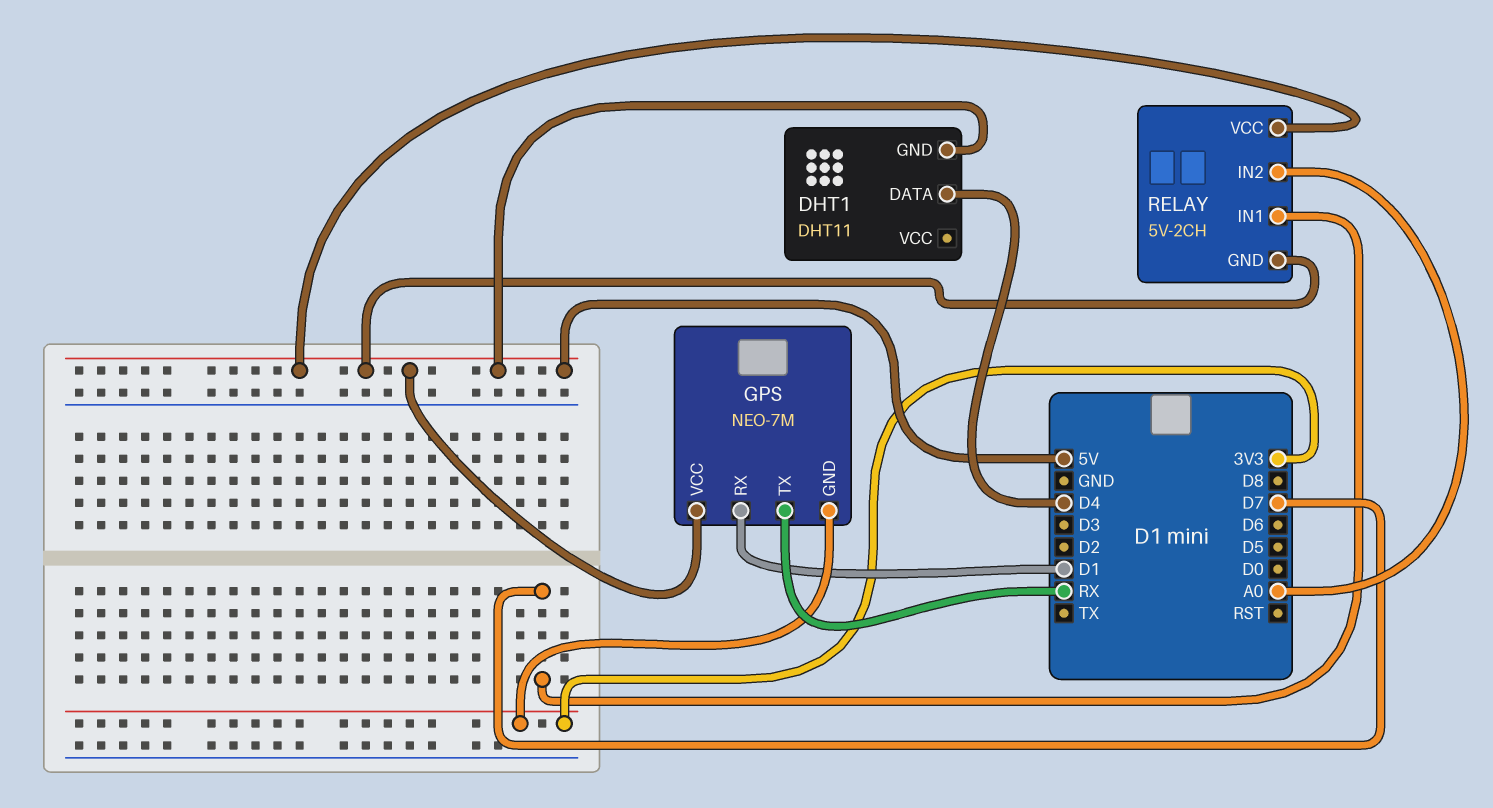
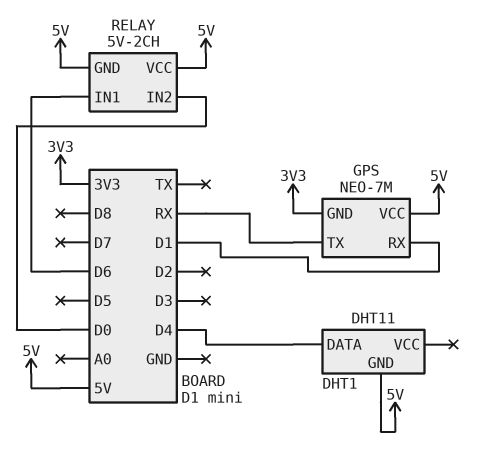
RELAY pin IN1: D7 -> D6
RELAY pin IN2: A0 -> D0

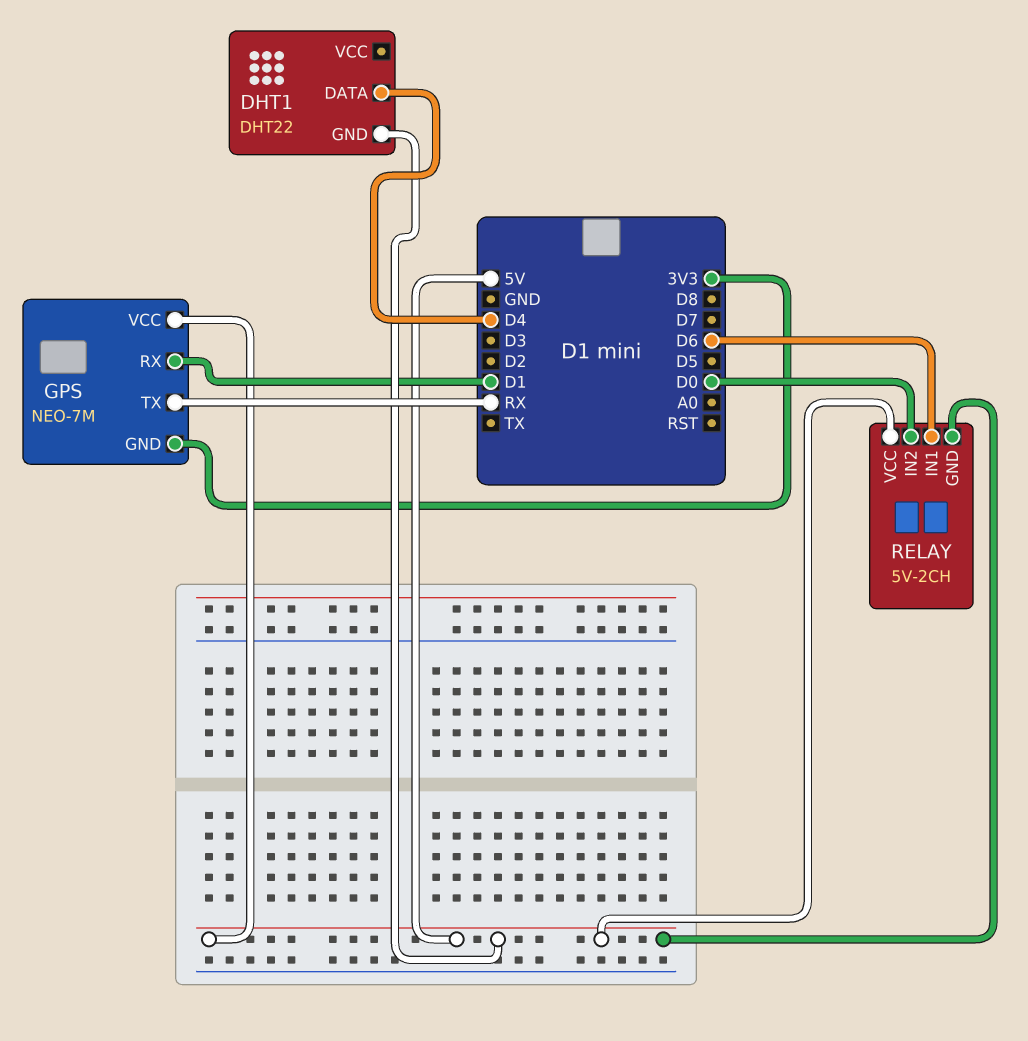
DHT1: DHT11 -> DHT22

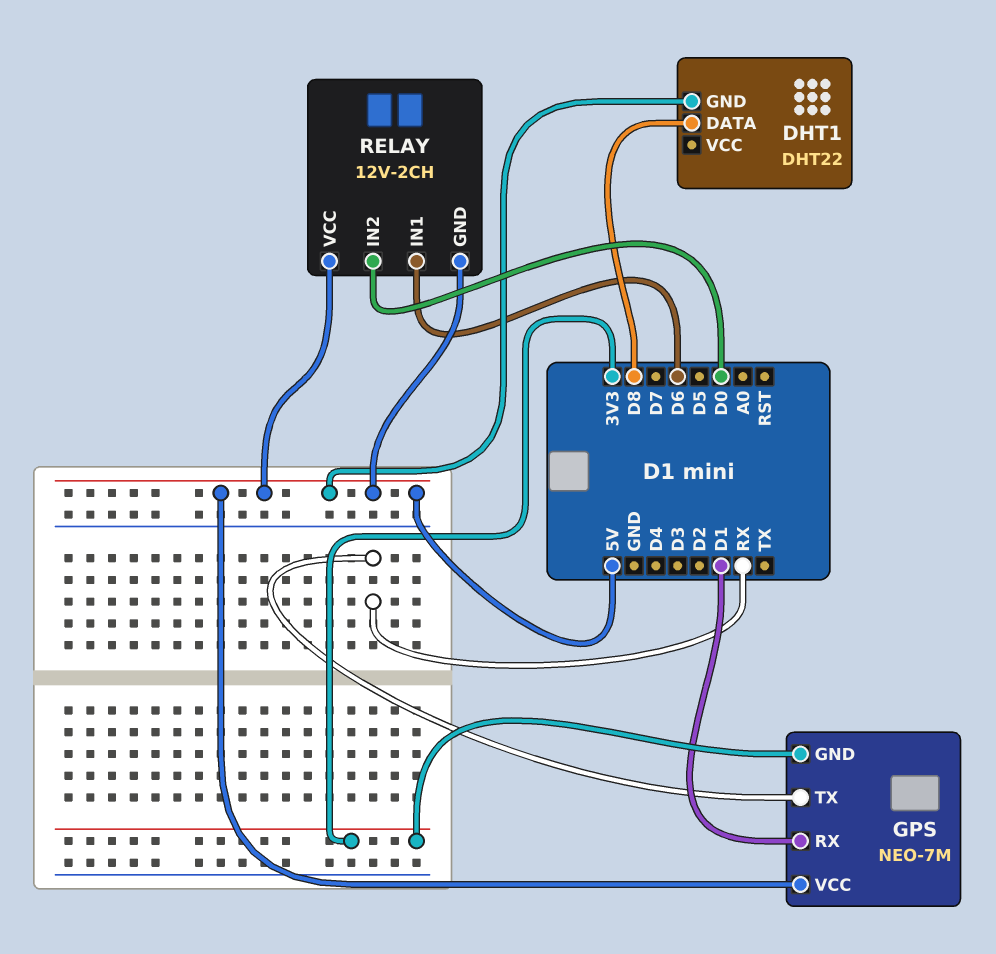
DHT1 pin DATA: D4 -> D8
RELAY: 5V-2CH -> 12V-2CH

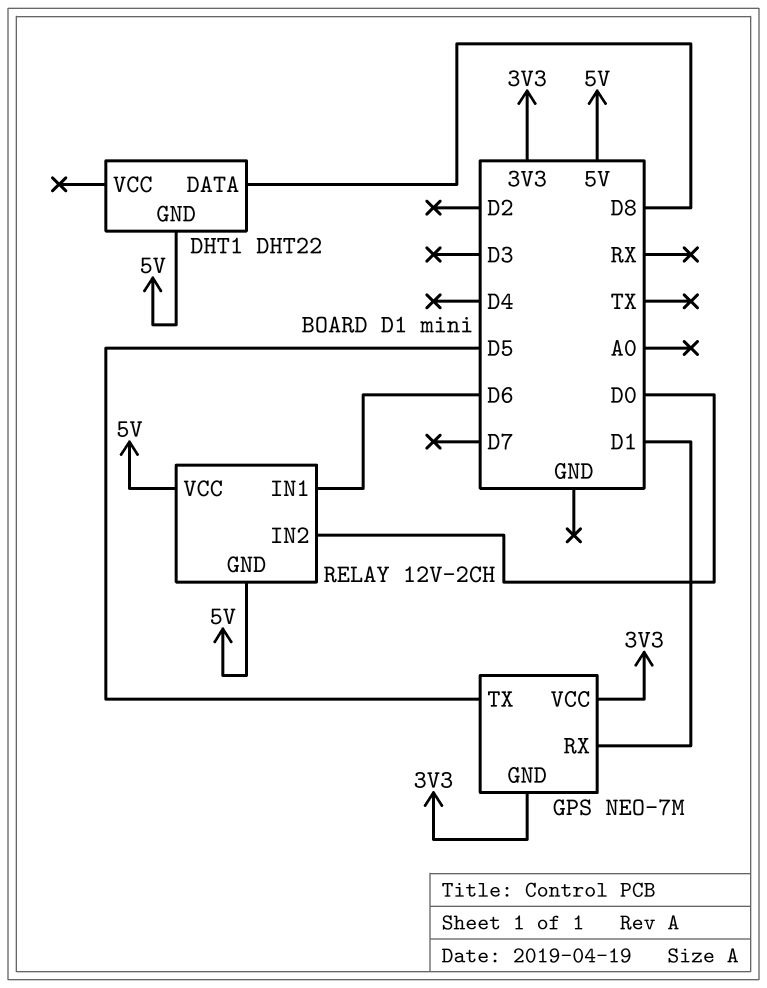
GPS pin TX: RX -> D5
GPS pin VCC: 5V -> 3V3

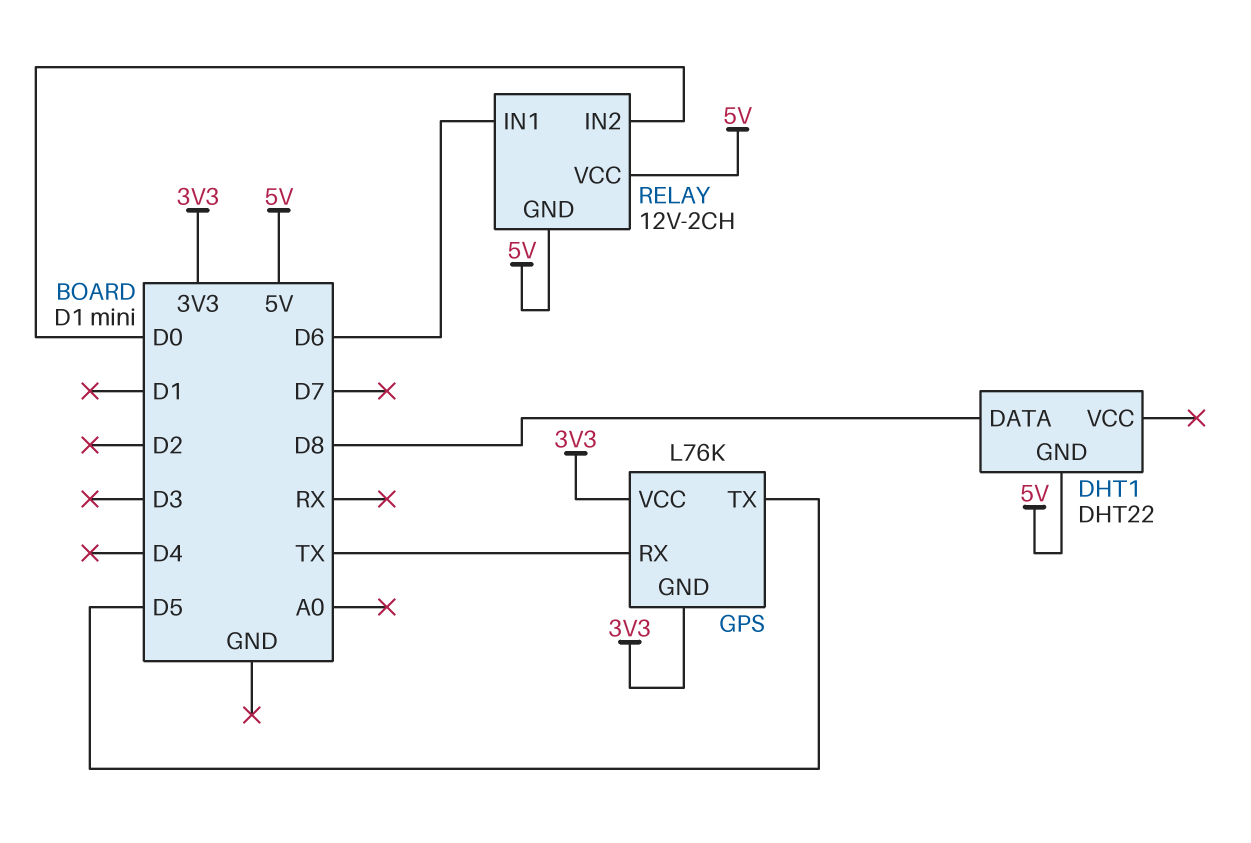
GPS: NEO-7M -> L76K
GPS pin RX: D1 -> TX

